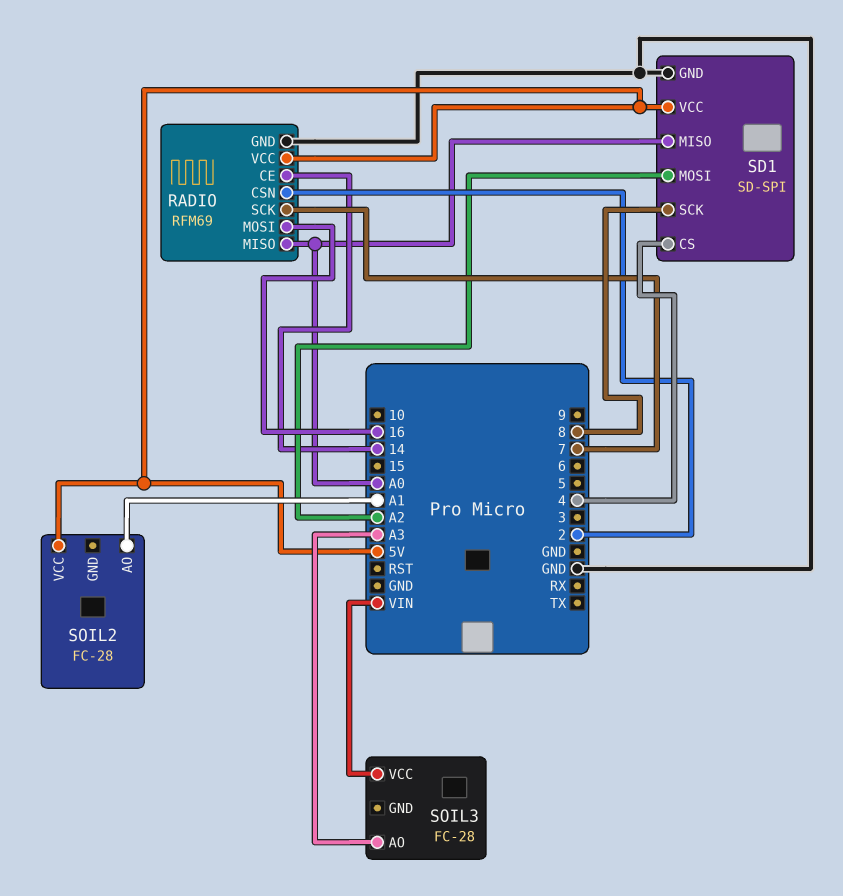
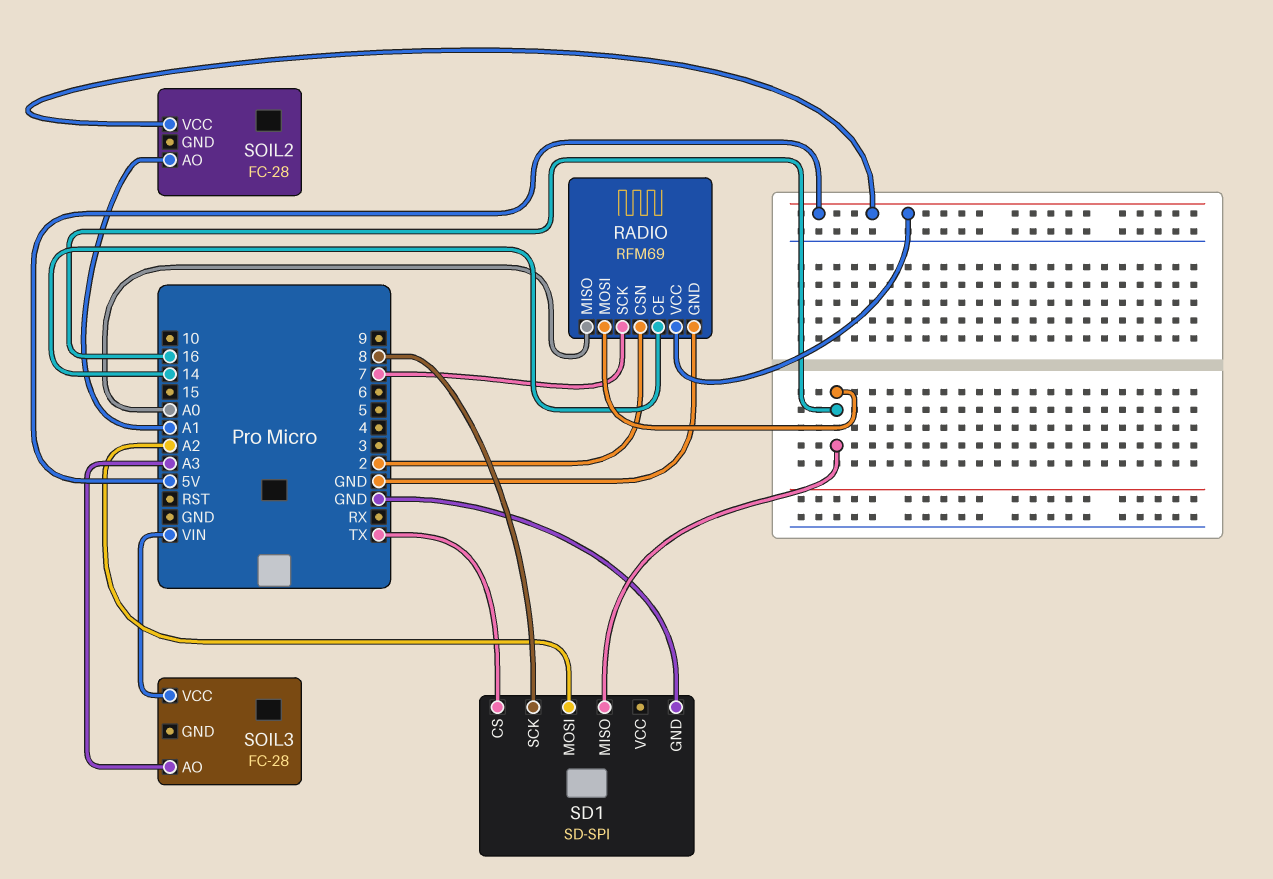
SD1 pin CS: 4 -> TX
SD1 pin MISO: A0 -> 16
SD1 pin VCC: 5V -> none

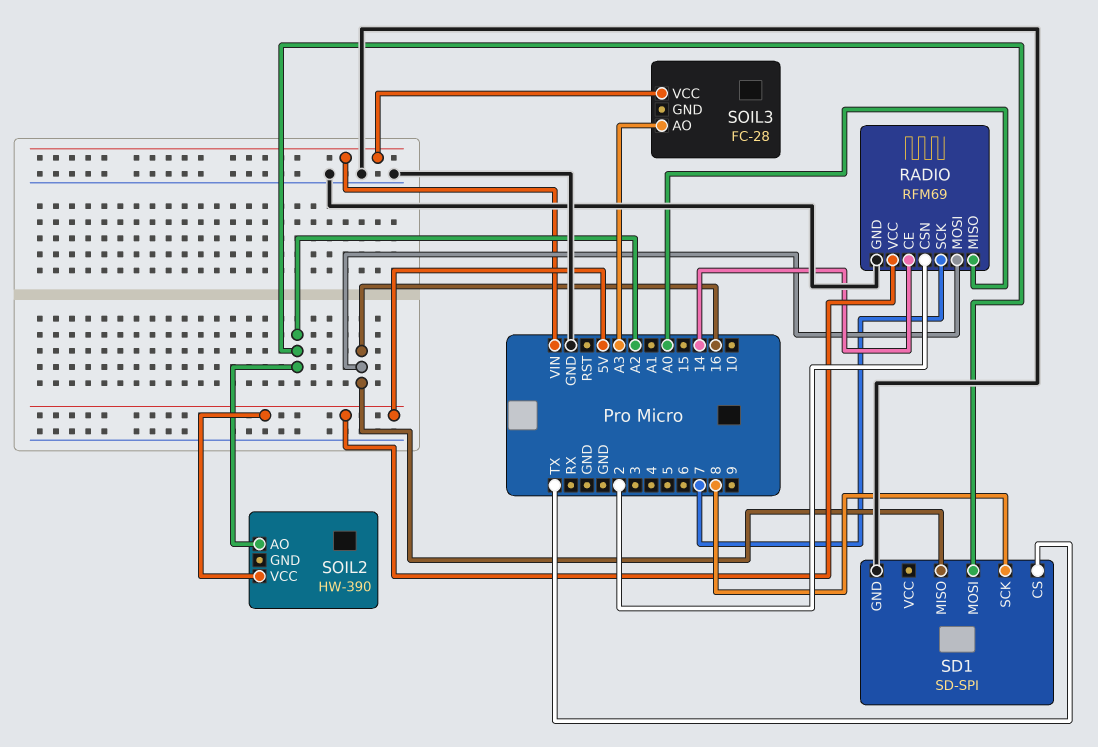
SOIL2: FC-28 -> HW-390
SOIL2 pin AO: A1 -> A2

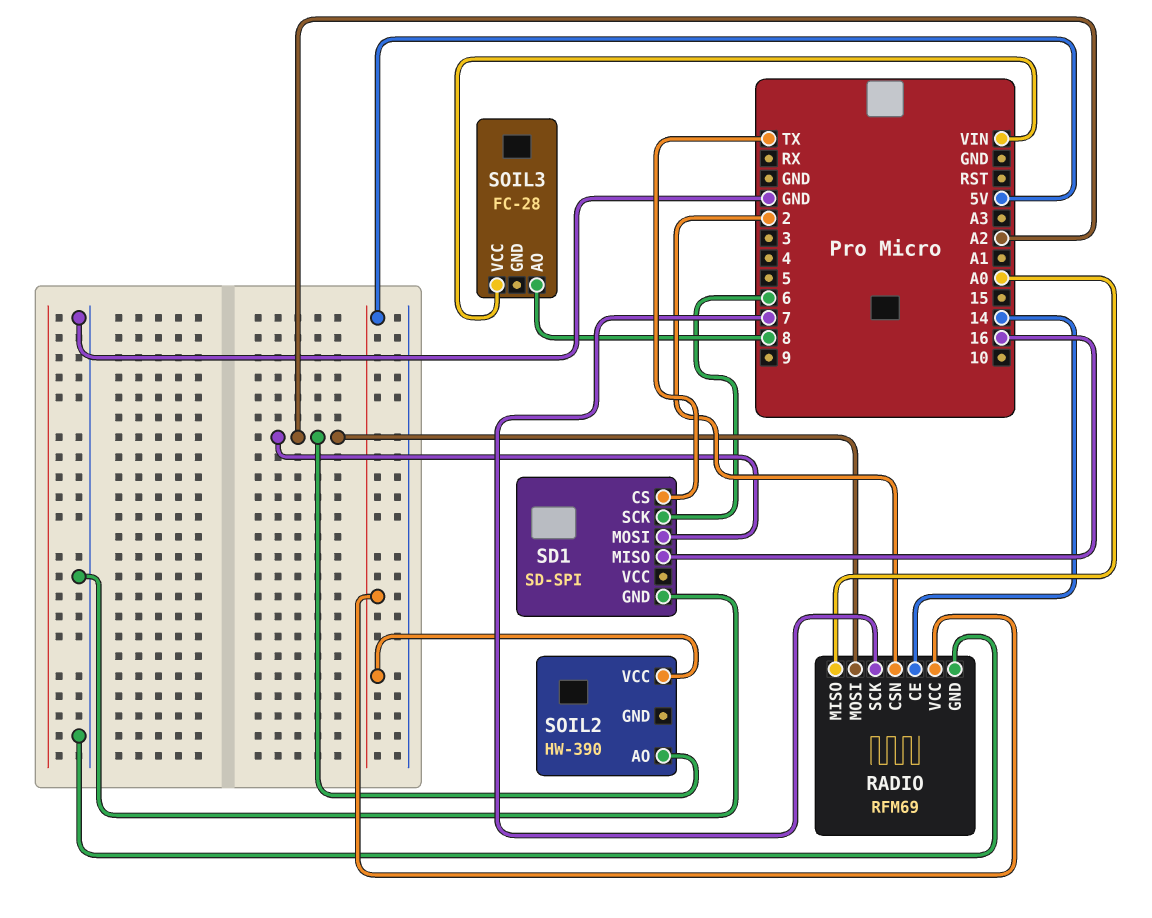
RADIO pin MOSI: 16 -> A2
SD1 pin SCK: 8 -> 6
SOIL3 pin AO: A3 -> 8

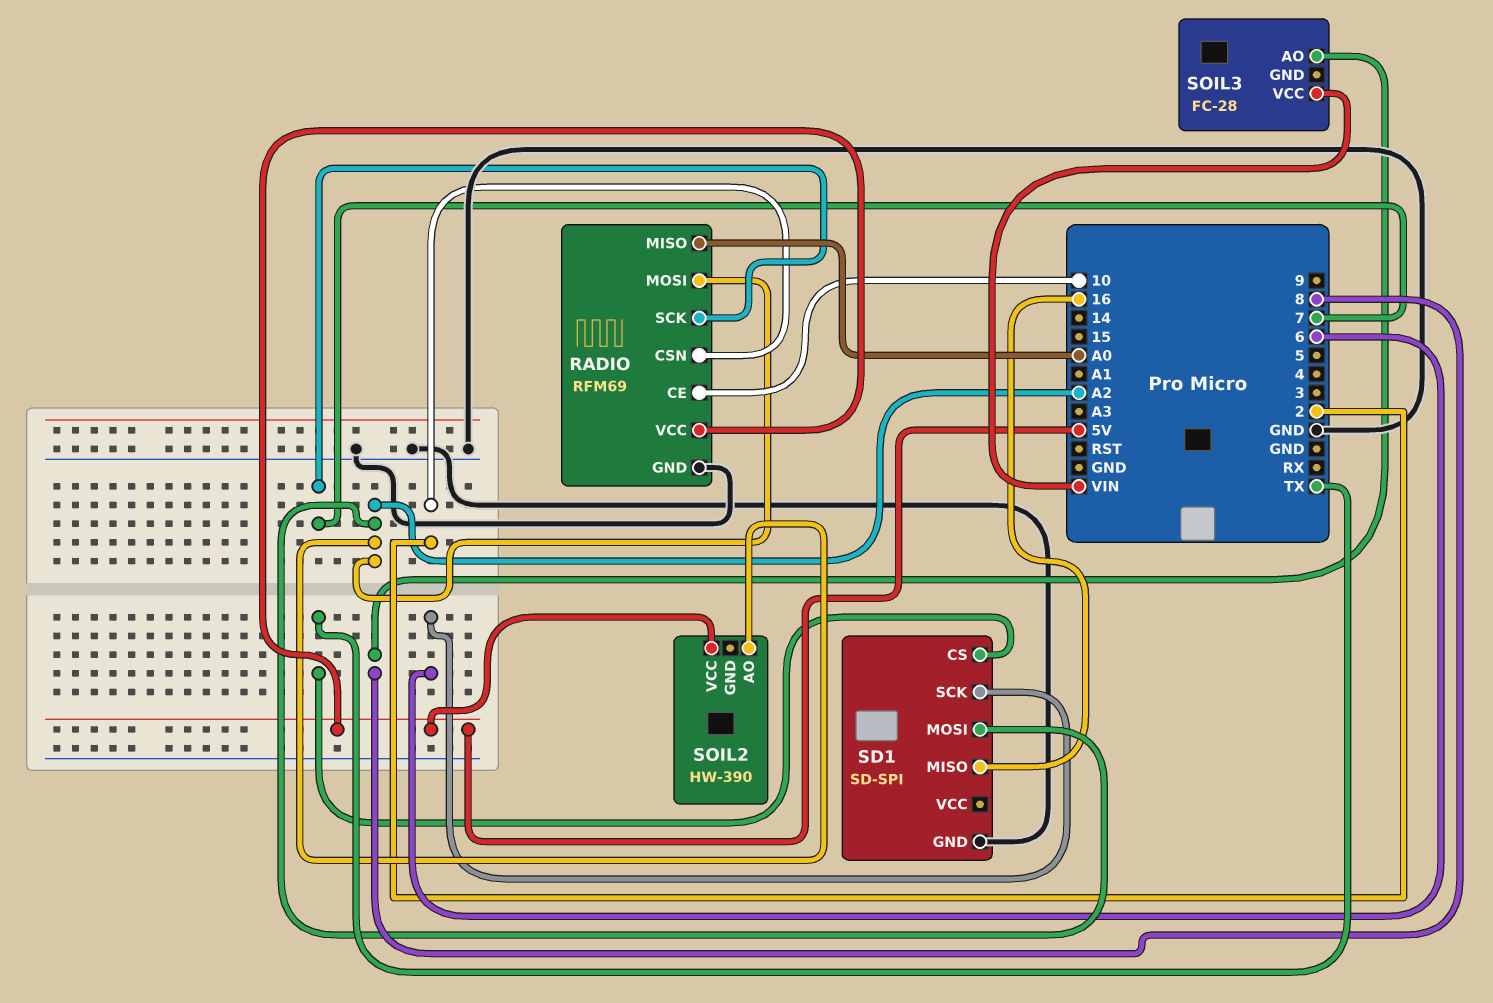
RADIO pin CE: 14 -> 10

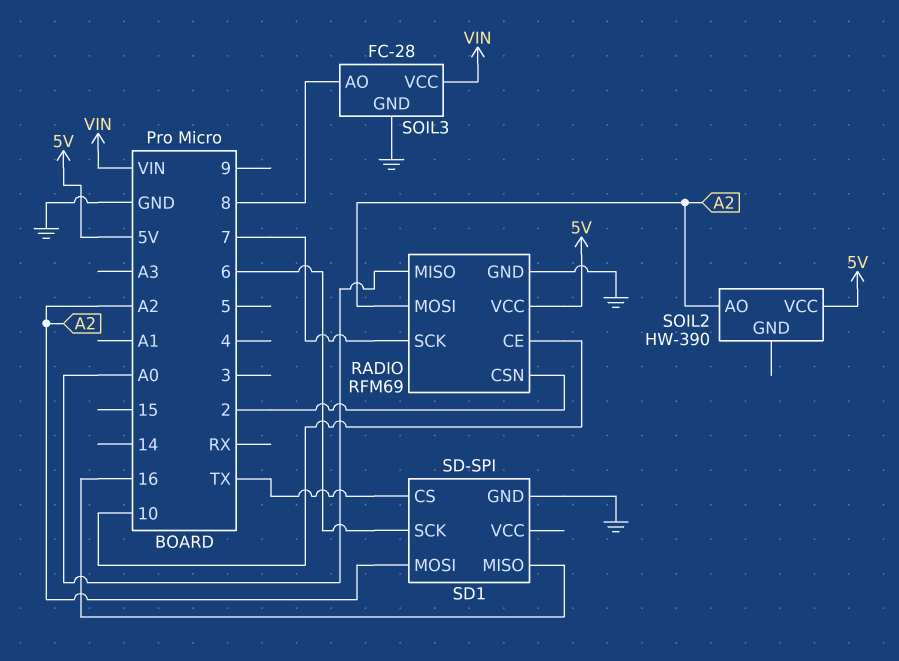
SOIL3 pin GND: none -> GND

